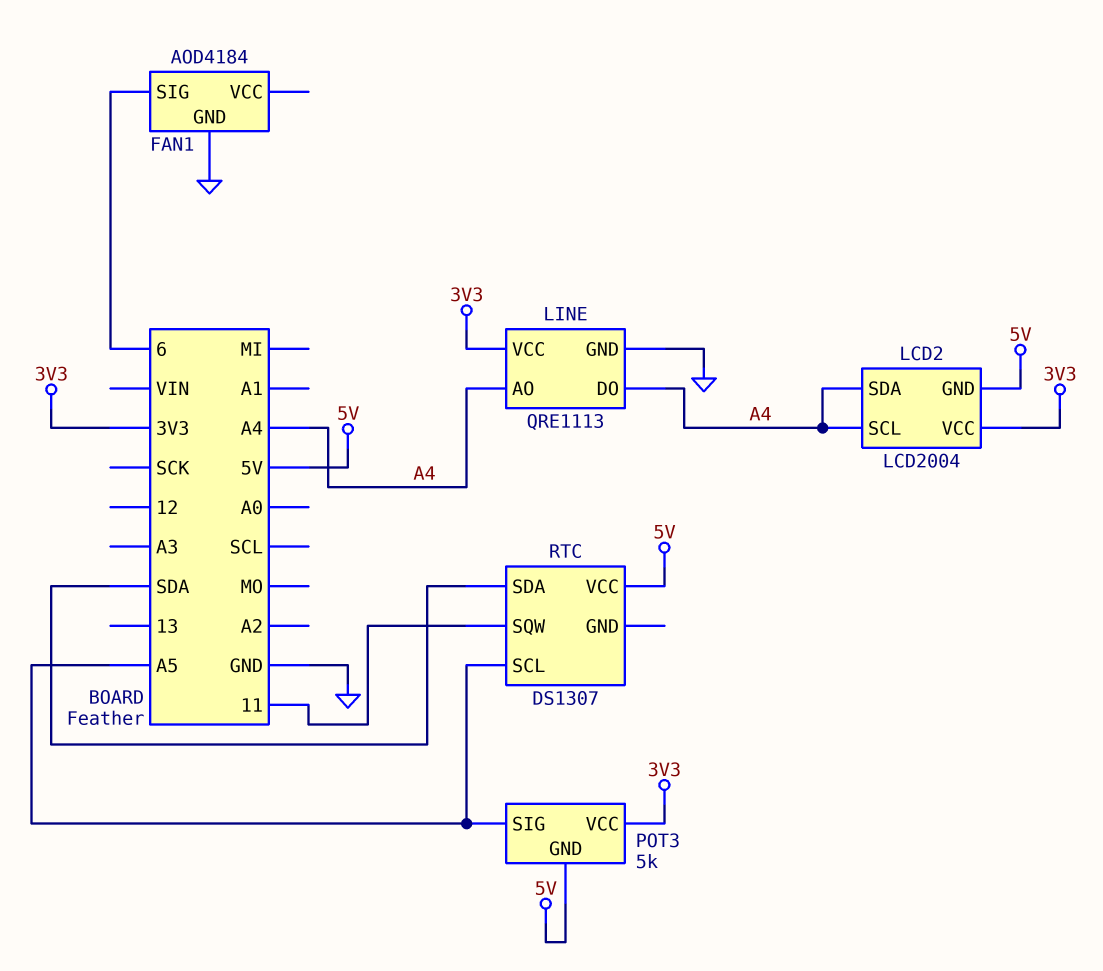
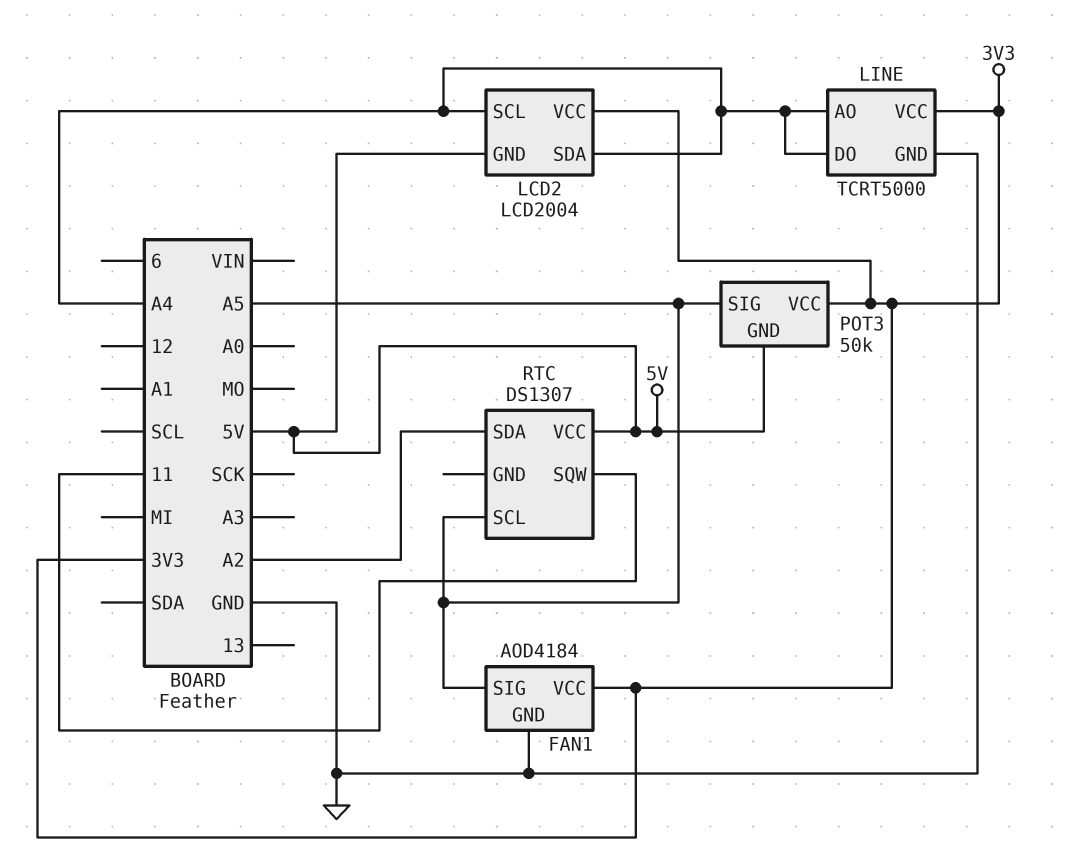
FAN1 pin SIG: 6 -> A5
FAN1 pin VCC: none -> 3V3
LINE: QRE1113 -> TCRT5000
POT3: 5k -> 50k
RTC pin SDA: SDA -> A2

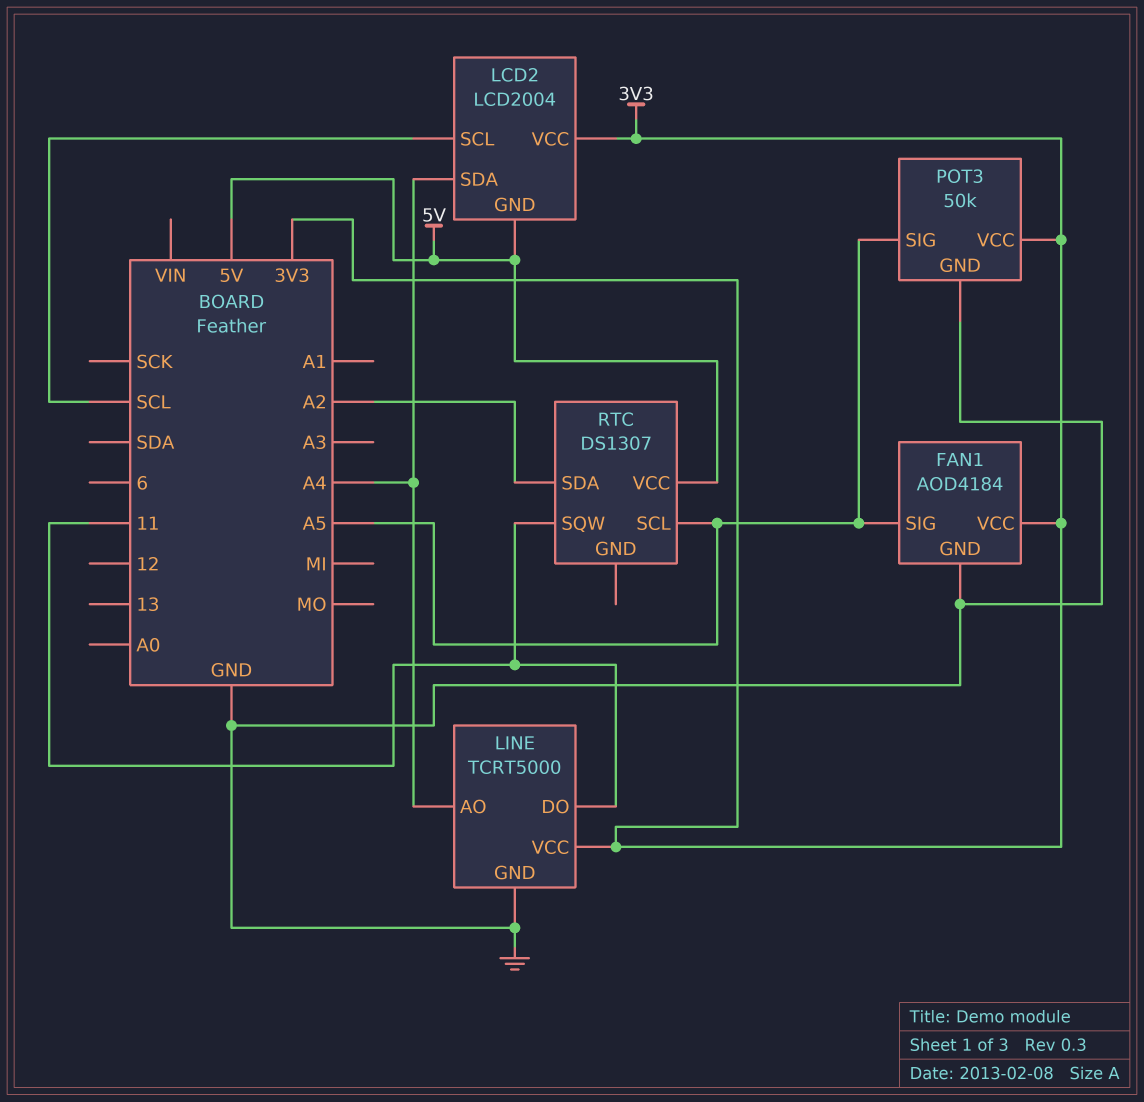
LCD2 pin SCL: A4 -> SCL
LINE pin DO: A4 -> 11
POT3 pin GND: 5V -> GND

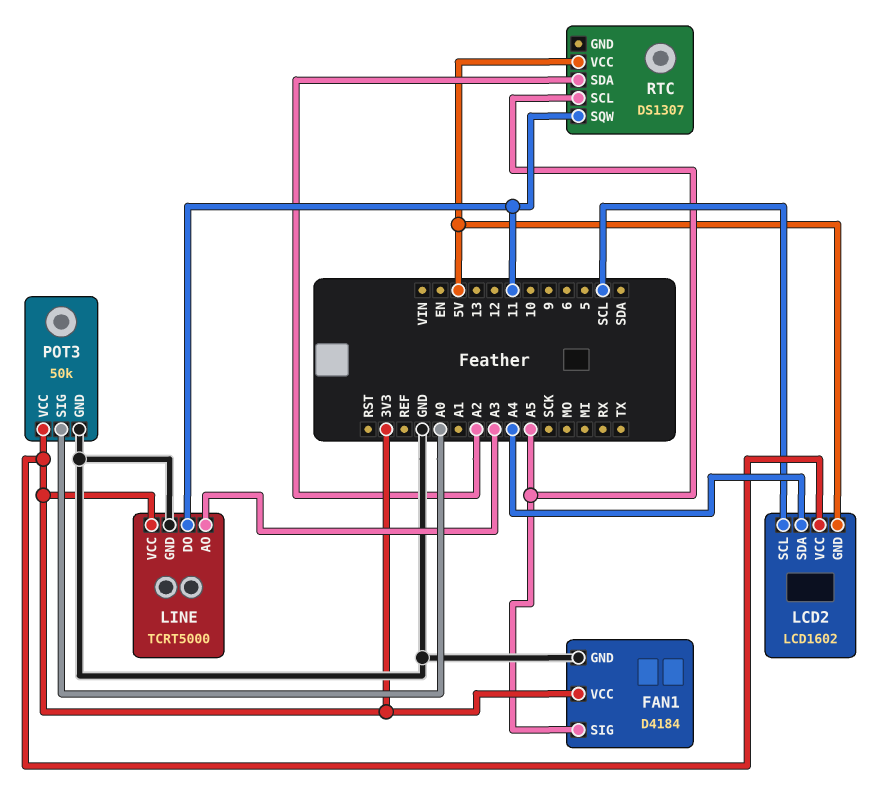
FAN1: AOD4184 -> D4184
LCD2: LCD2004 -> LCD1602
LINE pin AO: A4 -> A3
POT3 pin SIG: A5 -> A0

